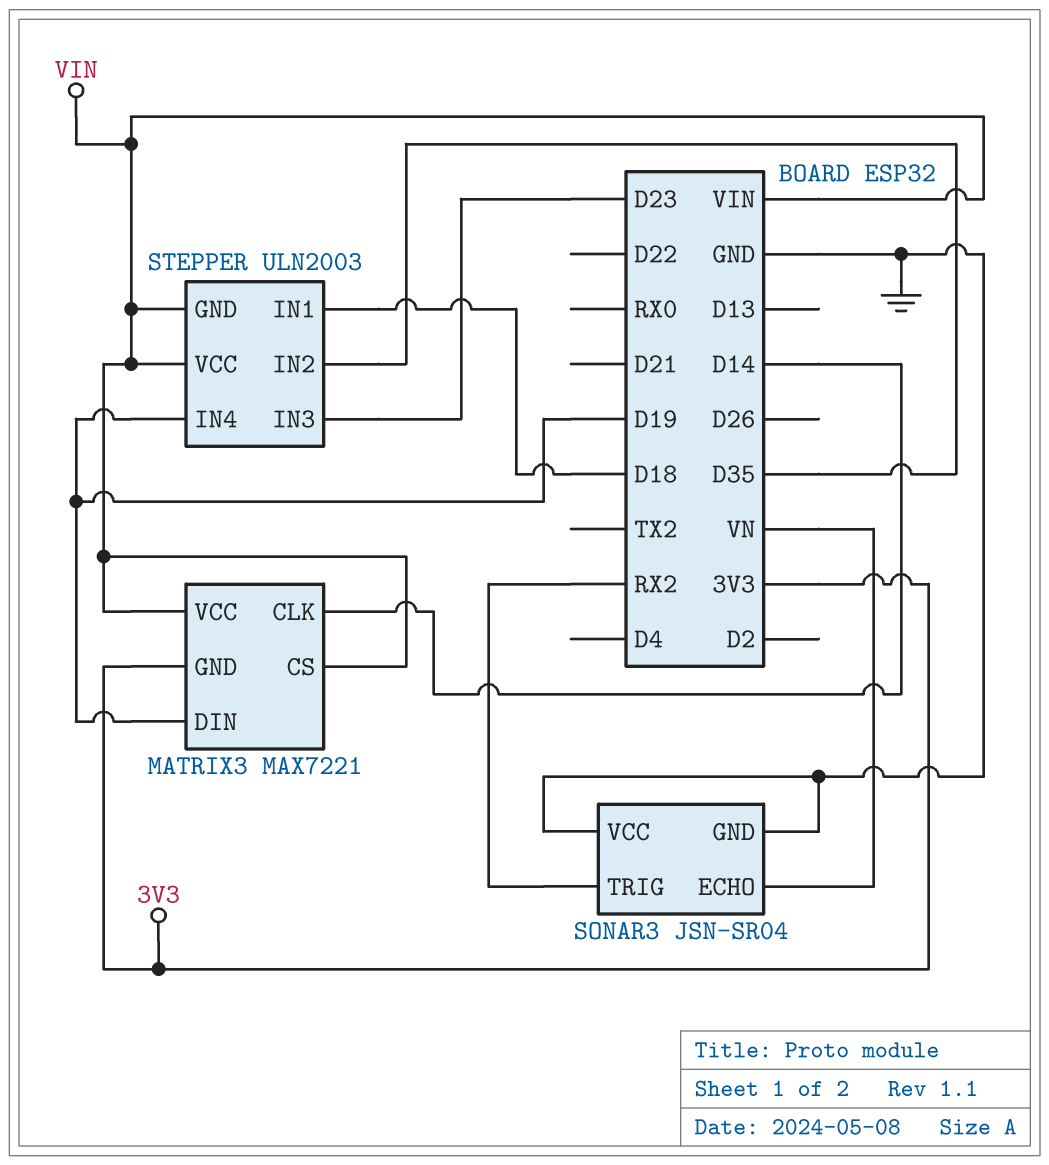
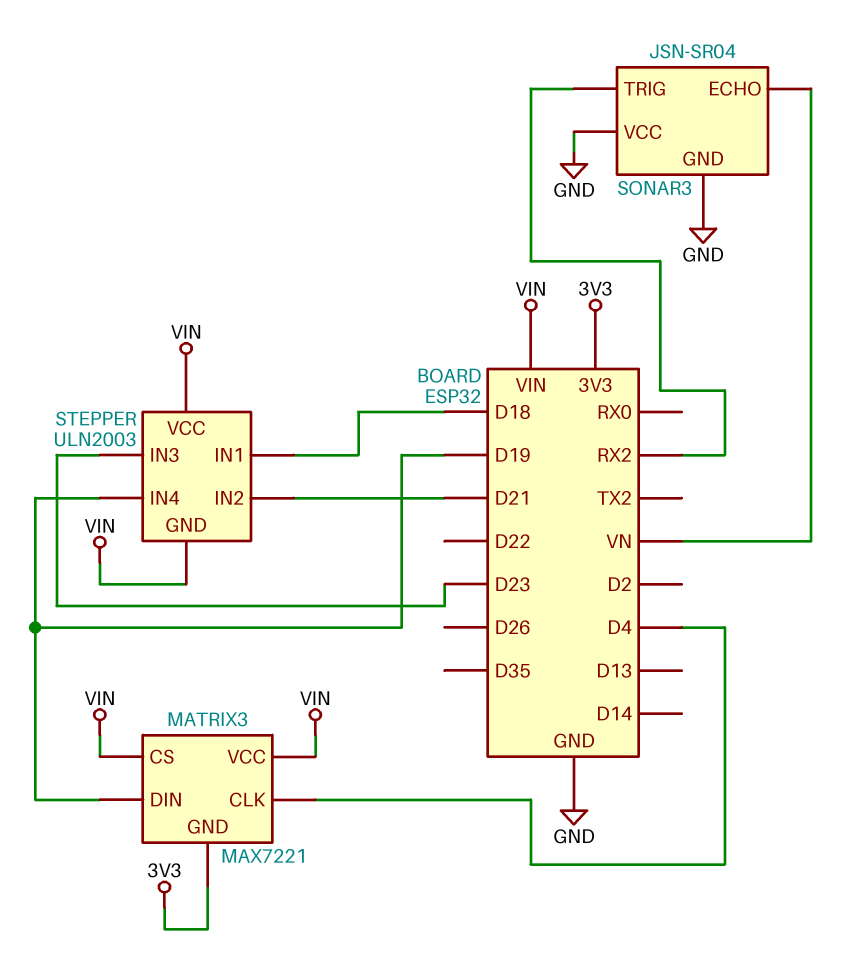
MATRIX3 pin CLK: D14 -> D4
STEPPER pin IN2: D35 -> D21

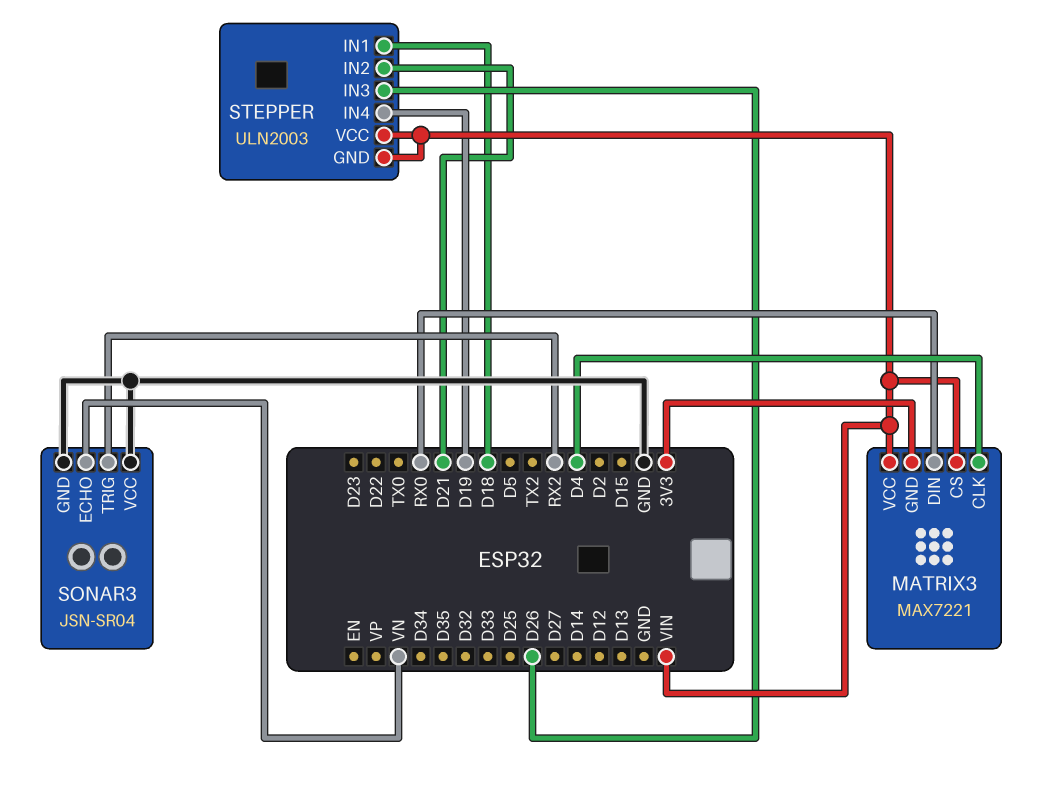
MATRIX3 pin DIN: D19 -> RX0
STEPPER pin IN3: D23 -> D26

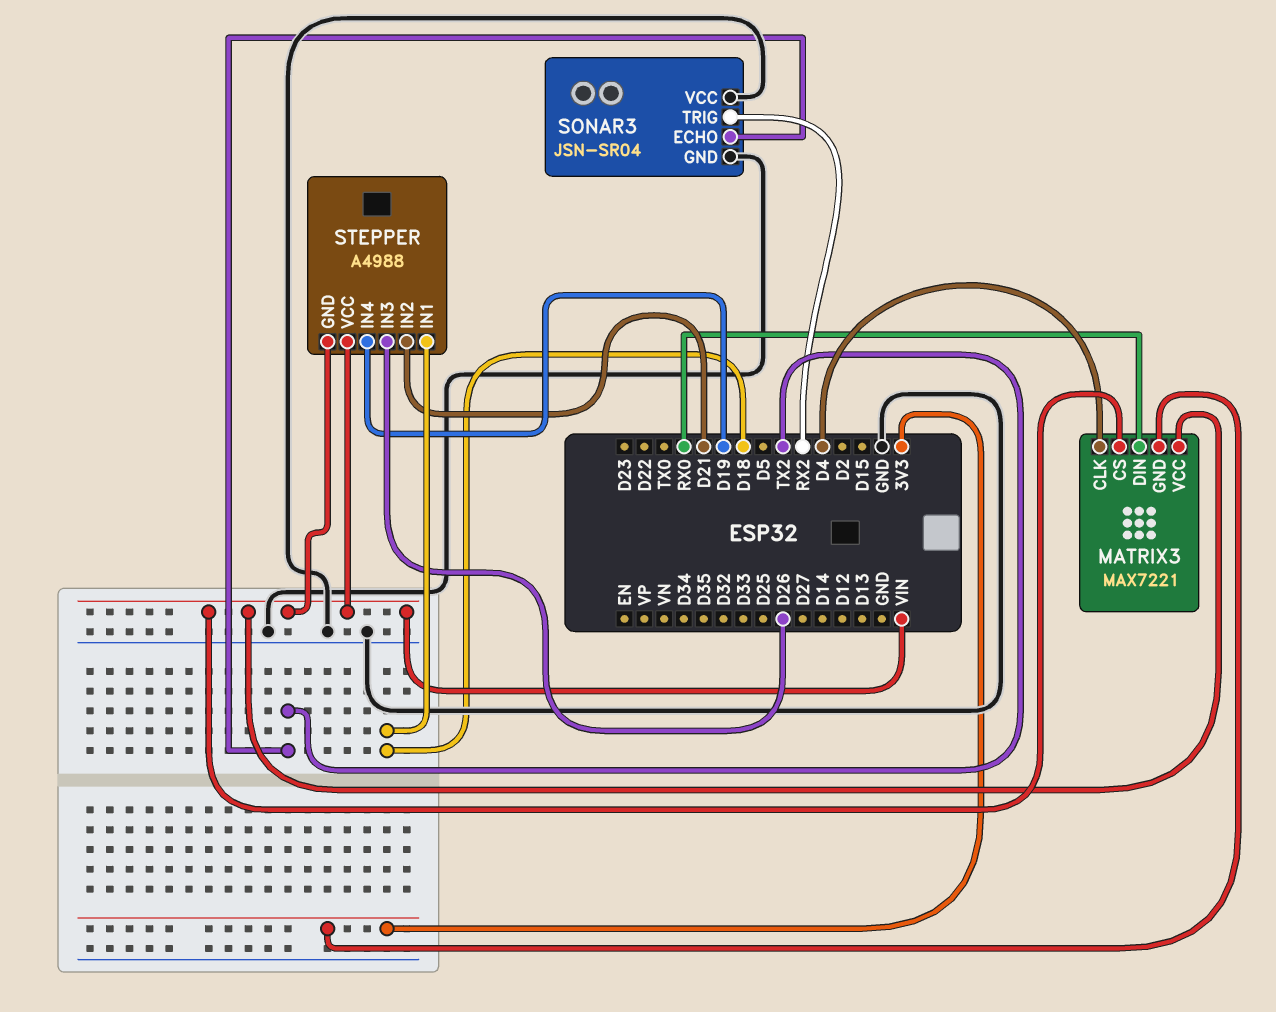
SONAR3 pin ECHO: VN -> TX2
STEPPER: ULN2003 -> A4988

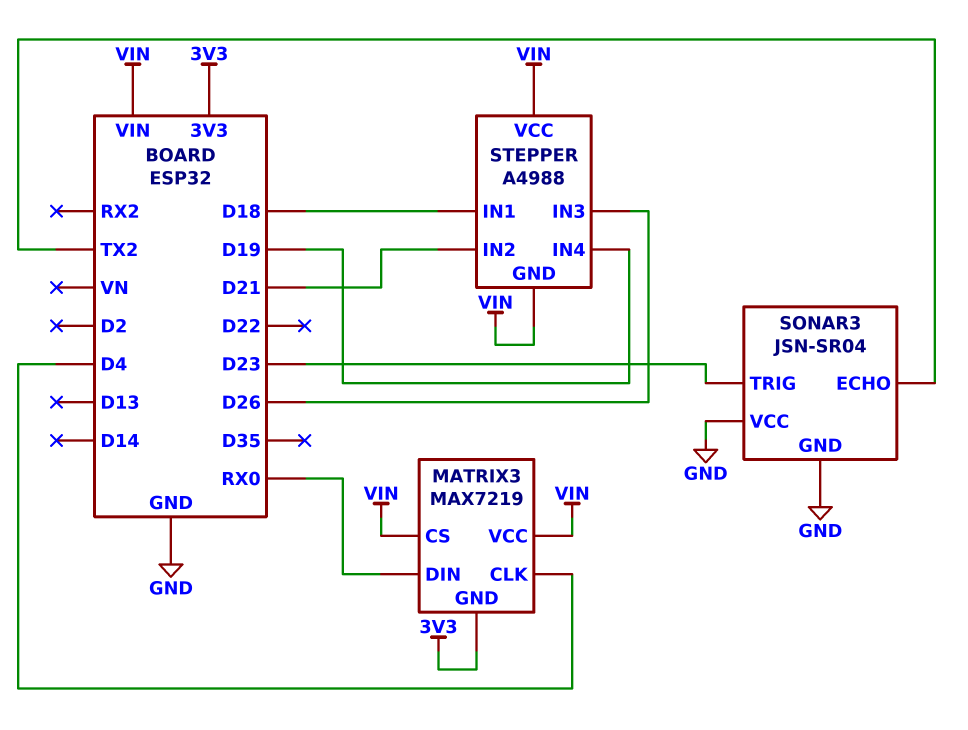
MATRIX3: MAX7221 -> MAX7219
SONAR3 pin TRIG: RX2 -> D23

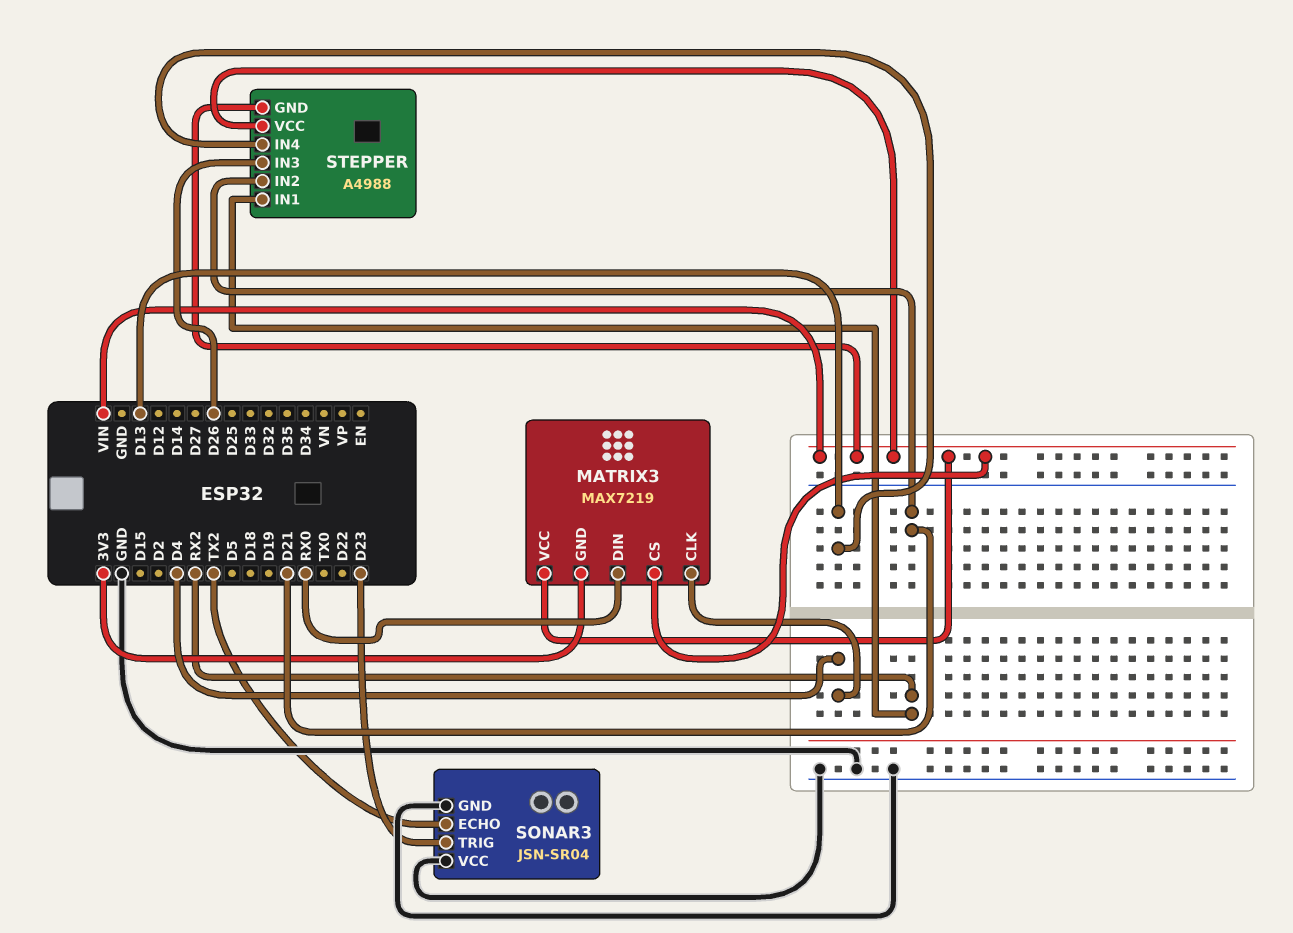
STEPPER pin IN1: D18 -> RX2
STEPPER pin IN4: D19 -> D13

